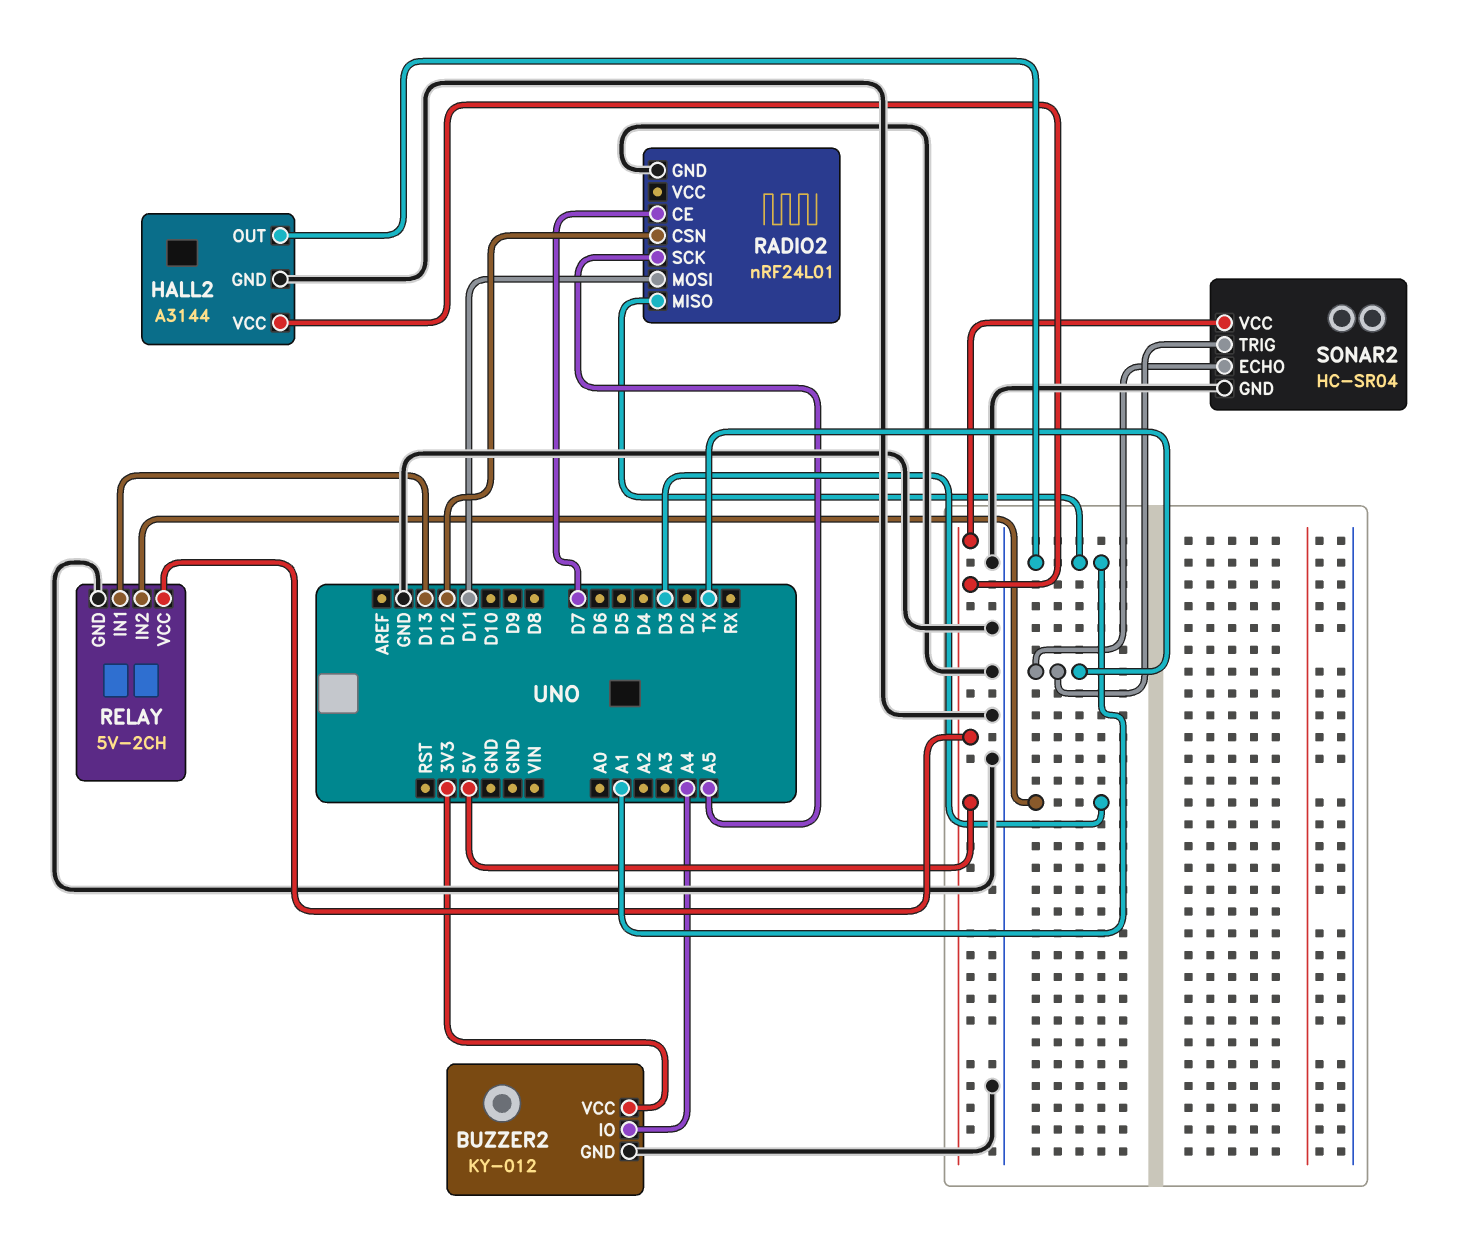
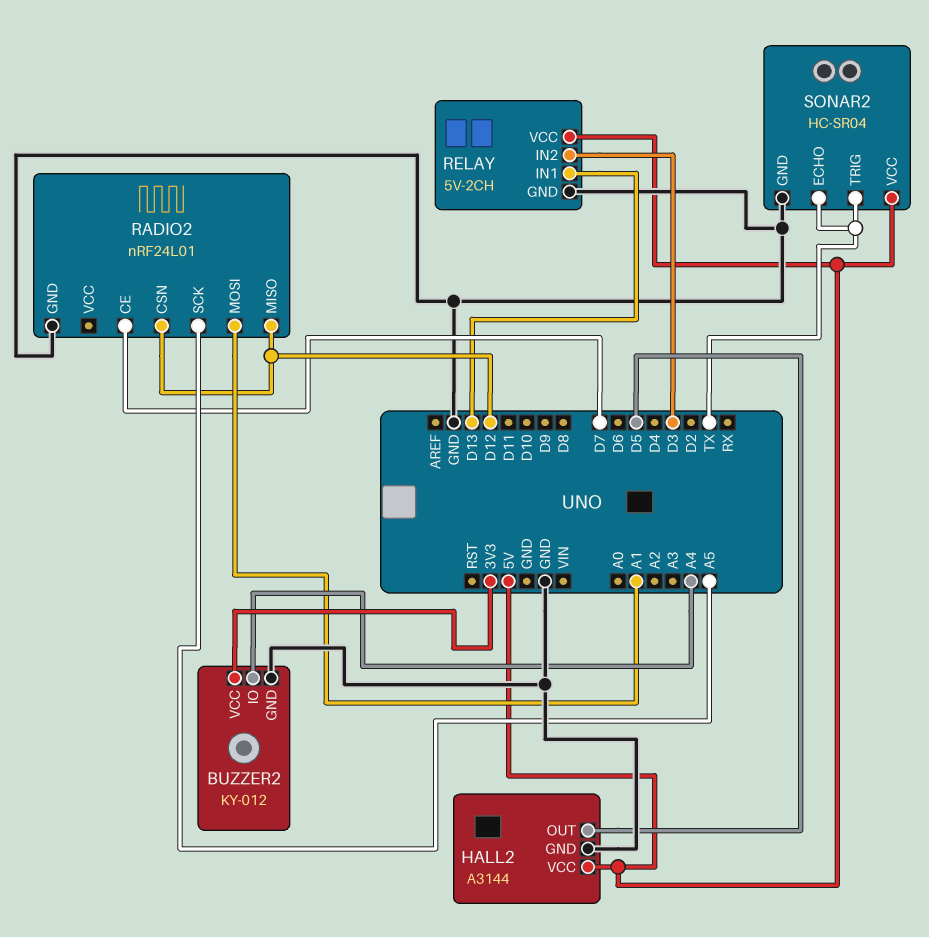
HALL2 pin OUT: A1 -> D5
RADIO2 pin MISO: A1 -> D12
RADIO2 pin MOSI: D11 -> A1

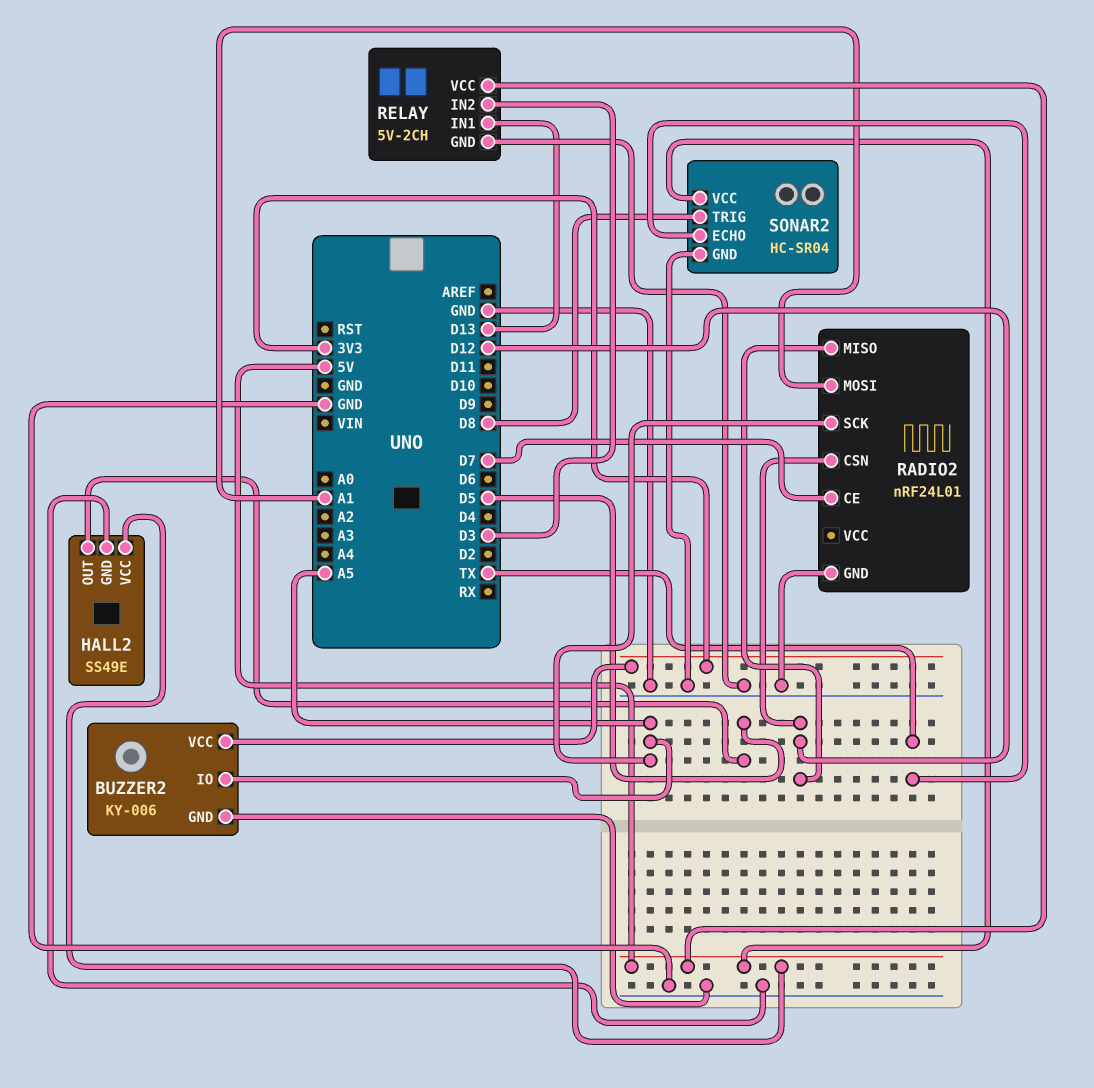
BUZZER2: KY-012 -> KY-006
BUZZER2 pin IO: A4 -> A5
HALL2: A3144 -> SS49E
SONAR2 pin TRIG: TX -> D8

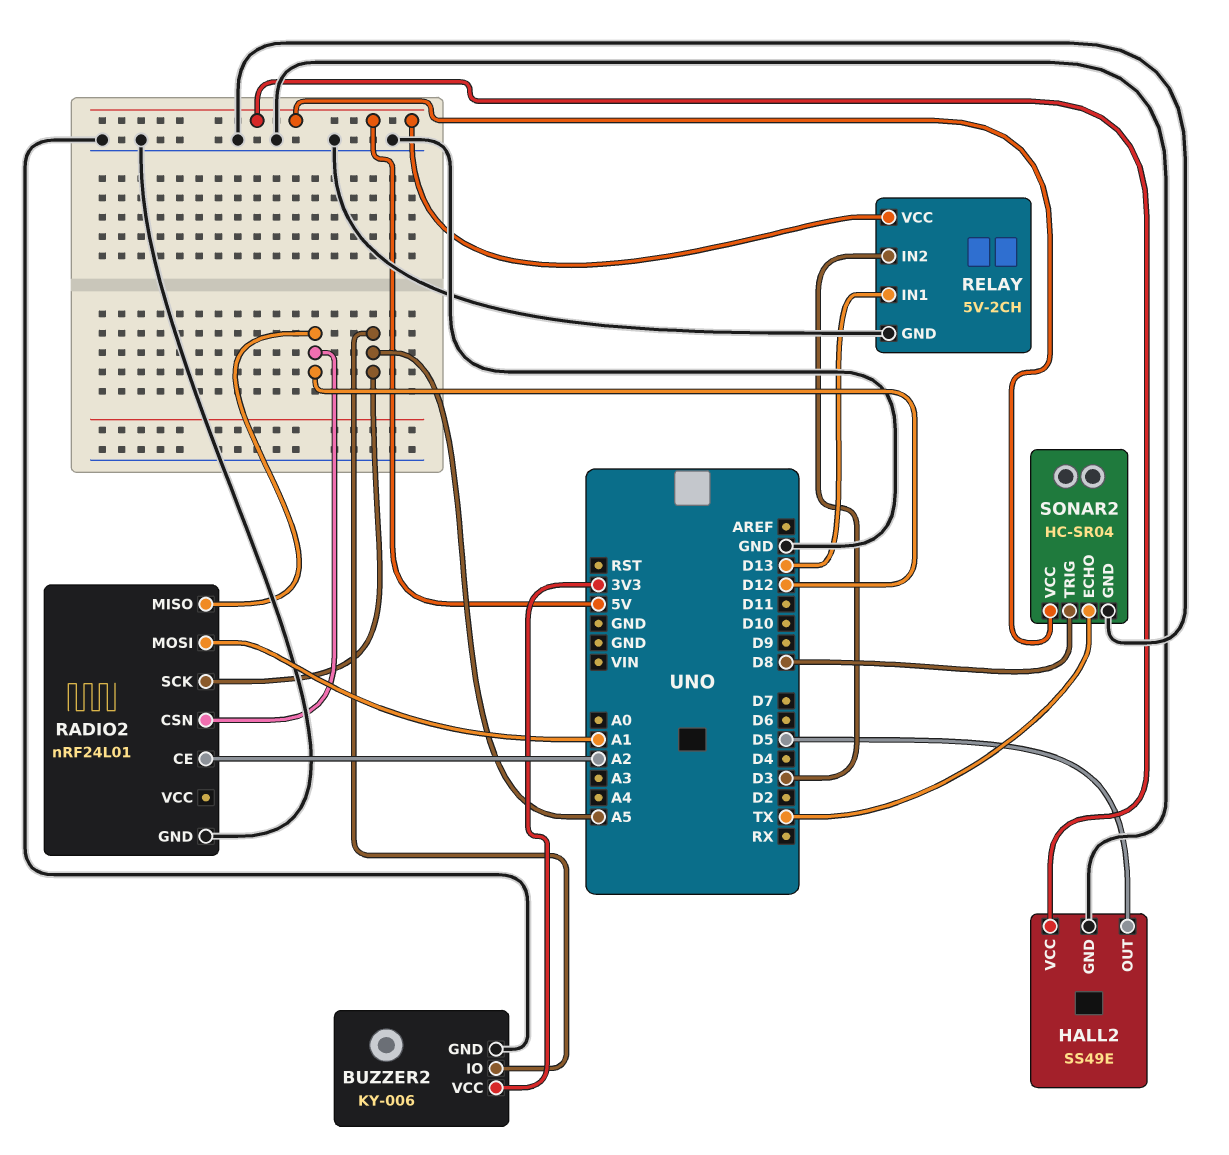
RADIO2 pin CE: D7 -> A2

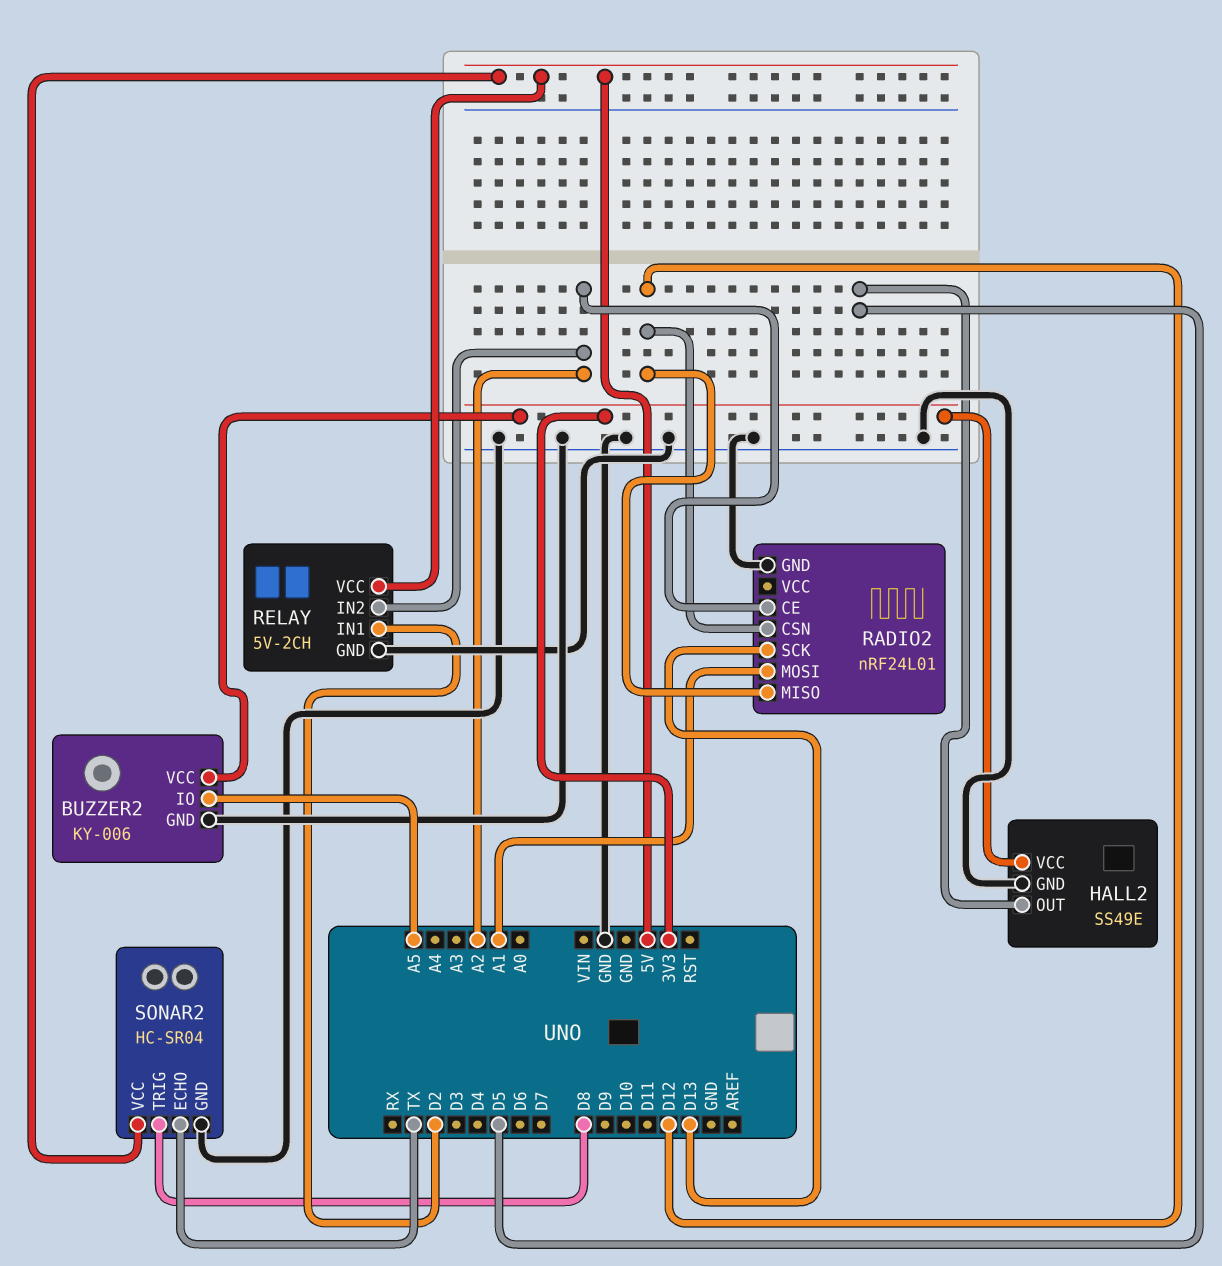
HALL2 pin VCC: 5V -> 3V3
RADIO2 pin SCK: A5 -> D13
RELAY pin IN1: D13 -> D2
RELAY pin IN2: D3 -> A2

